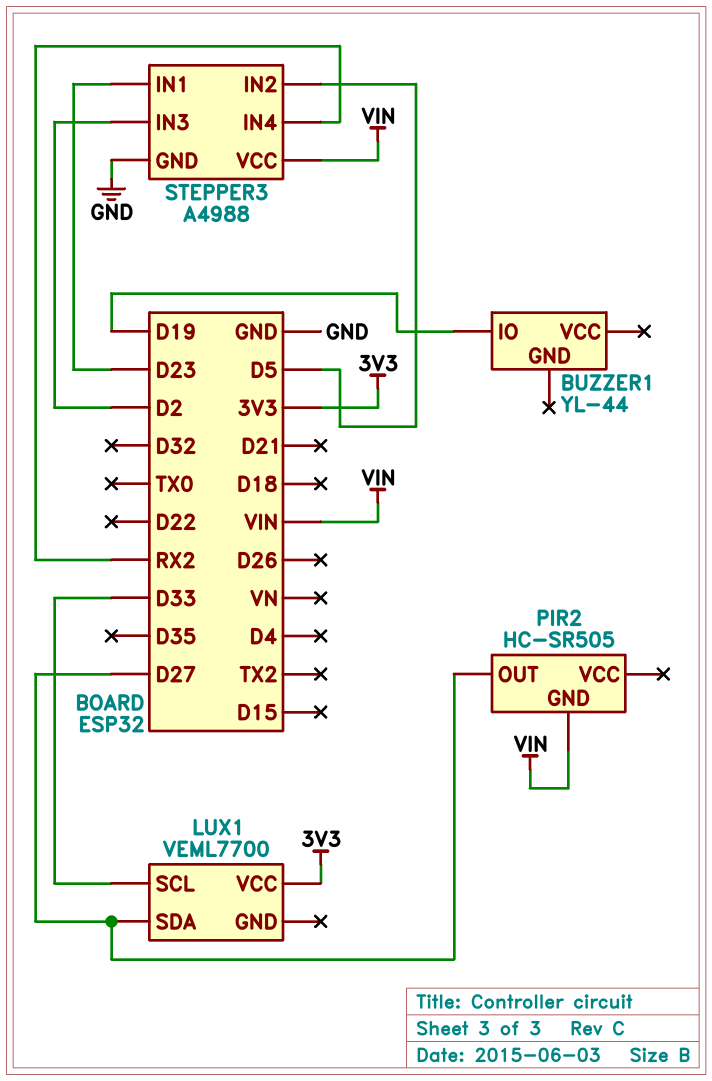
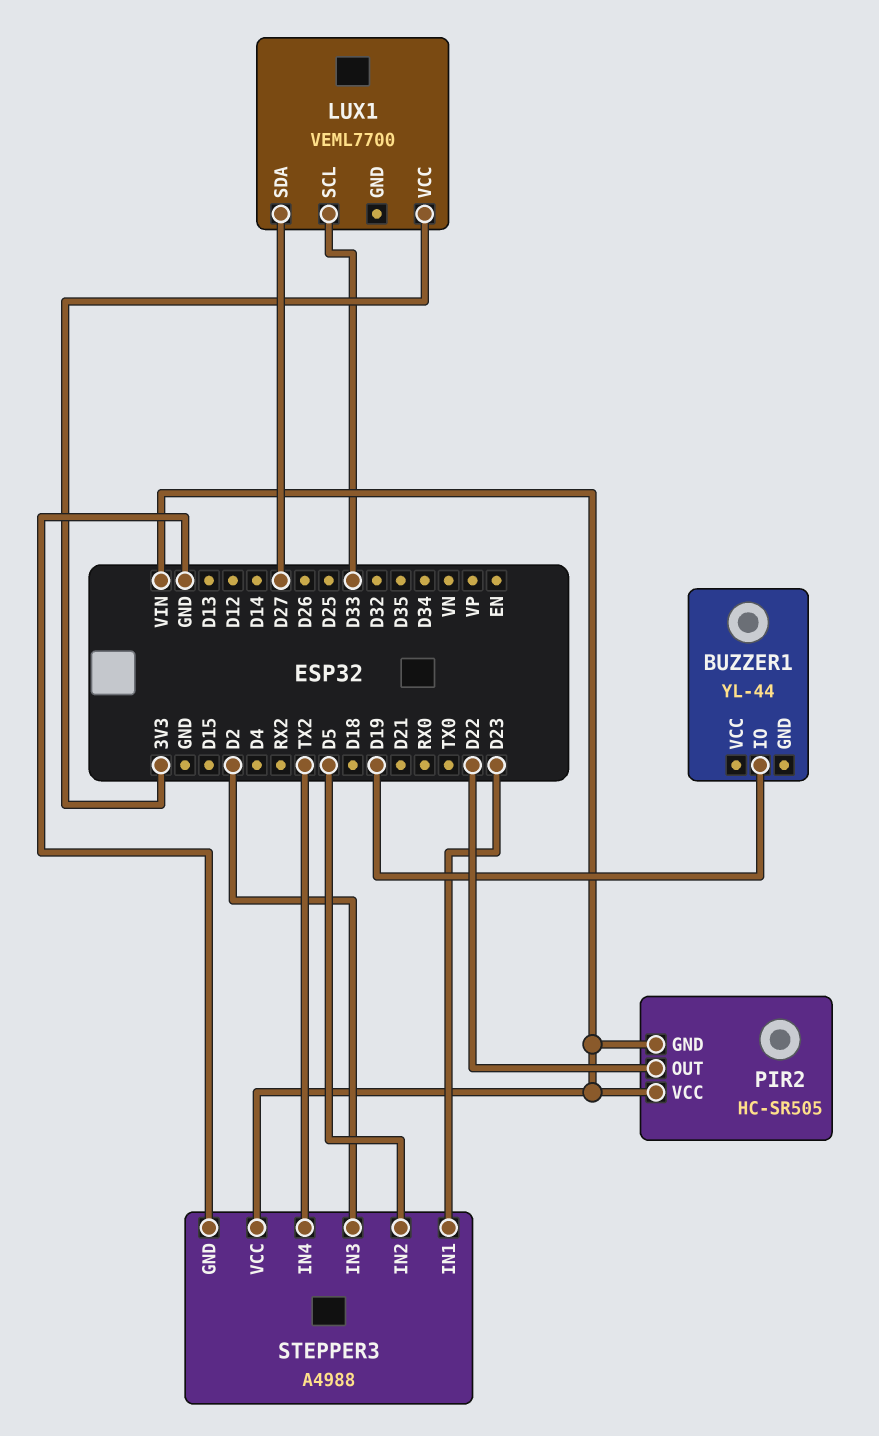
PIR2 pin OUT: D27 -> D22
PIR2 pin VCC: none -> VIN
STEPPER3 pin IN4: RX2 -> TX2

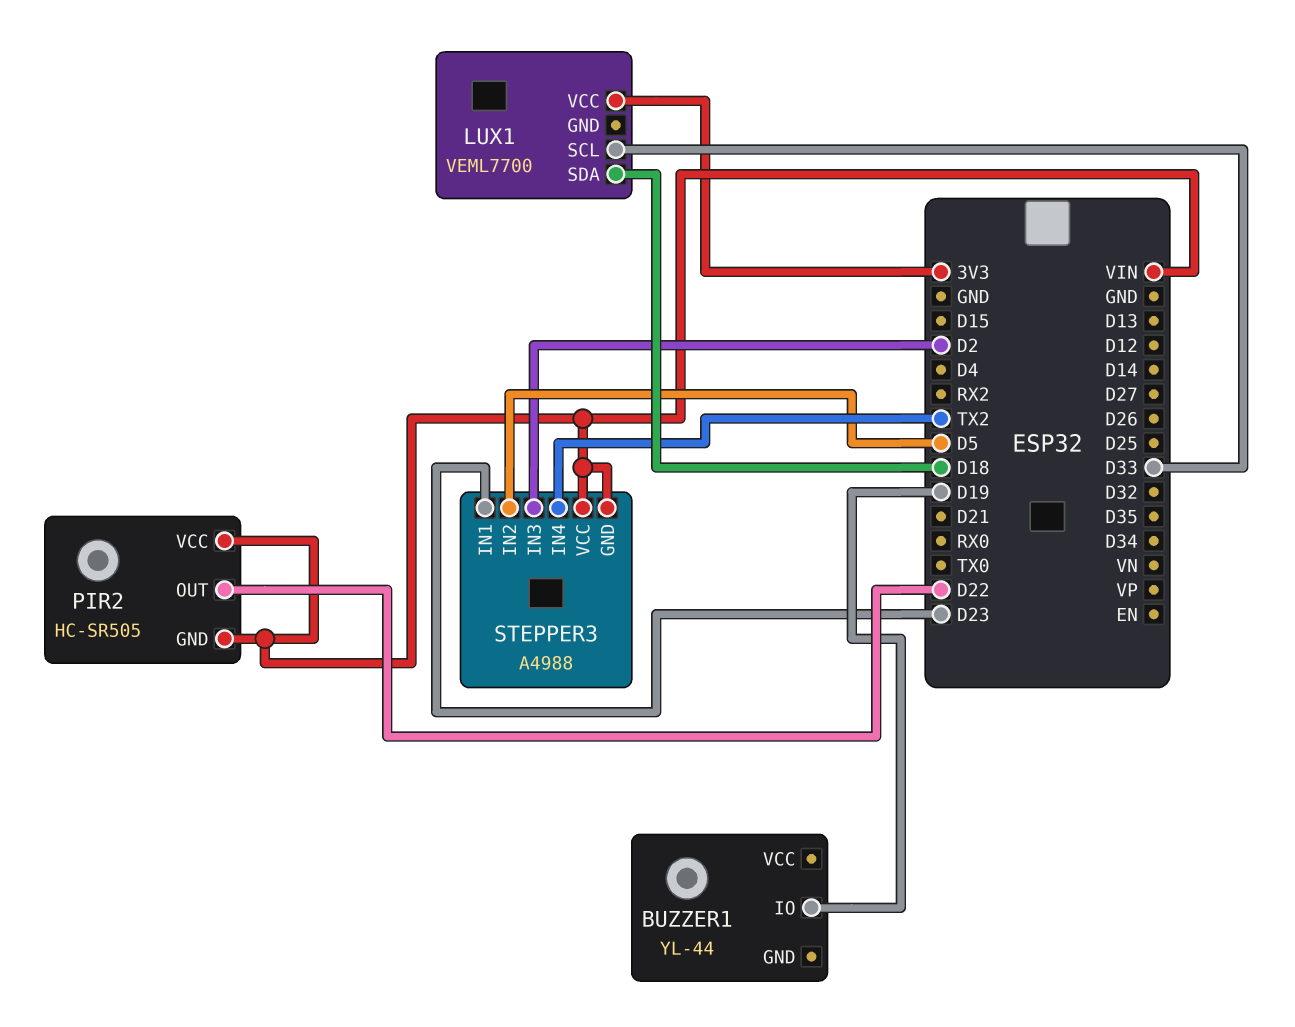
LUX1 pin SDA: D27 -> D18
STEPPER3 pin GND: GND -> VIN

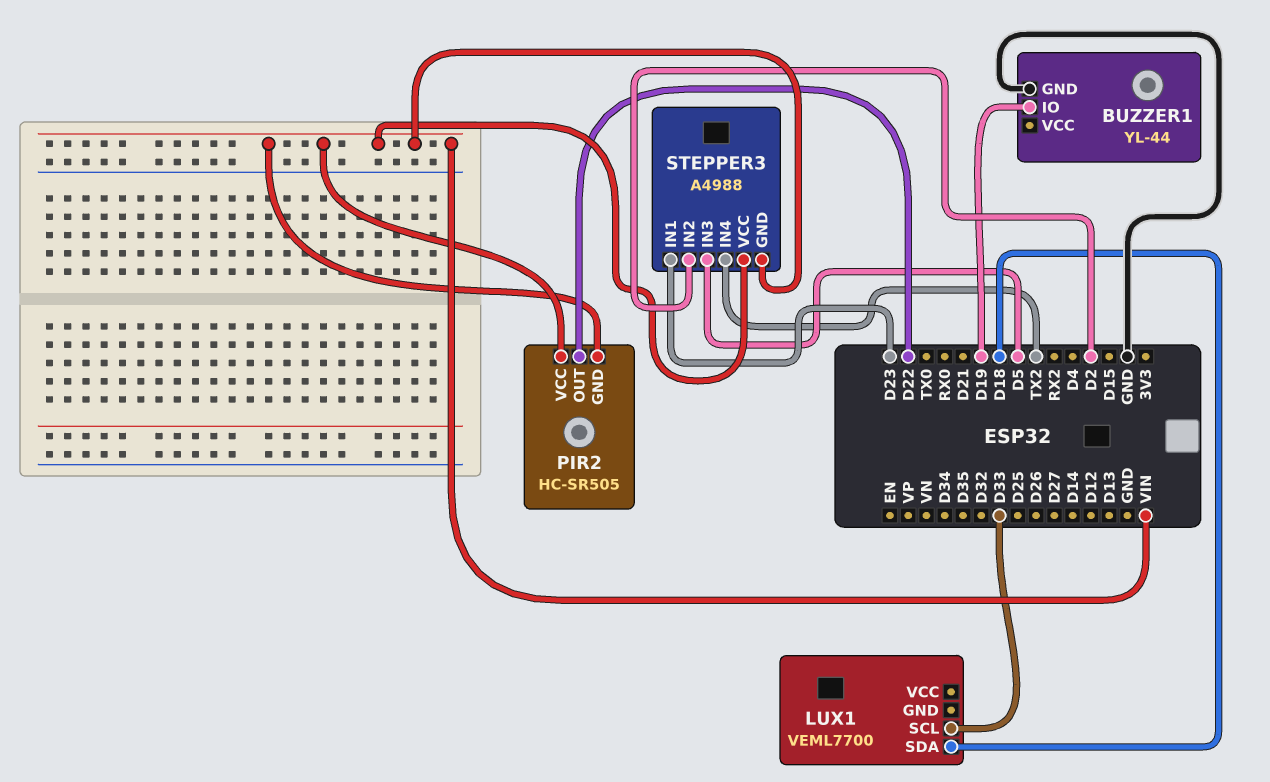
BUZZER1 pin GND: none -> GND
LUX1 pin VCC: 3V3 -> none
STEPPER3 pin IN2: D5 -> D2
STEPPER3 pin IN3: D2 -> D5

